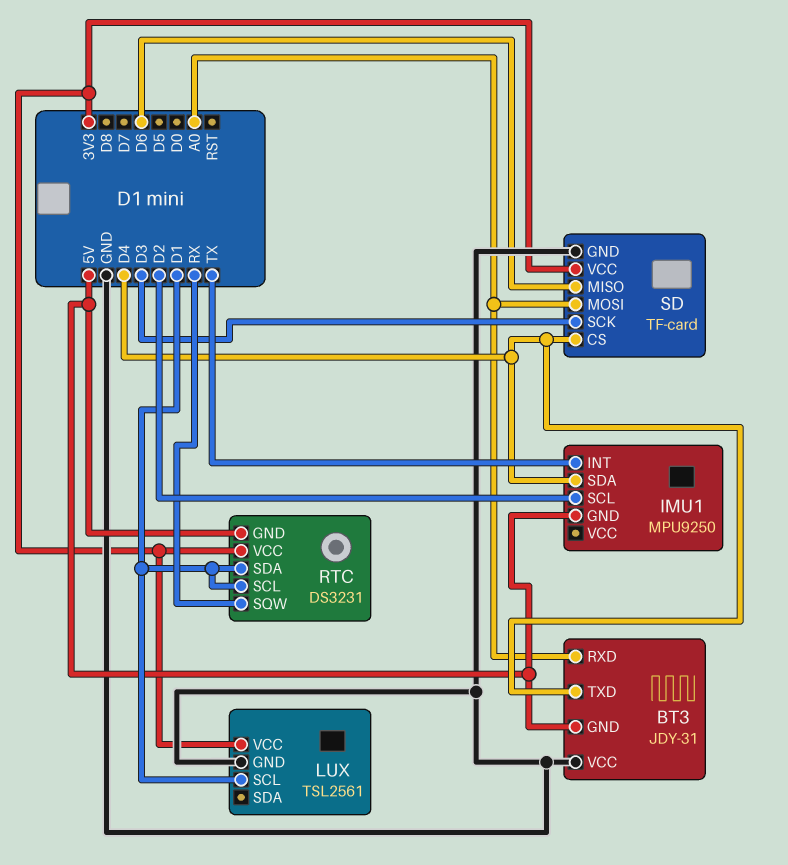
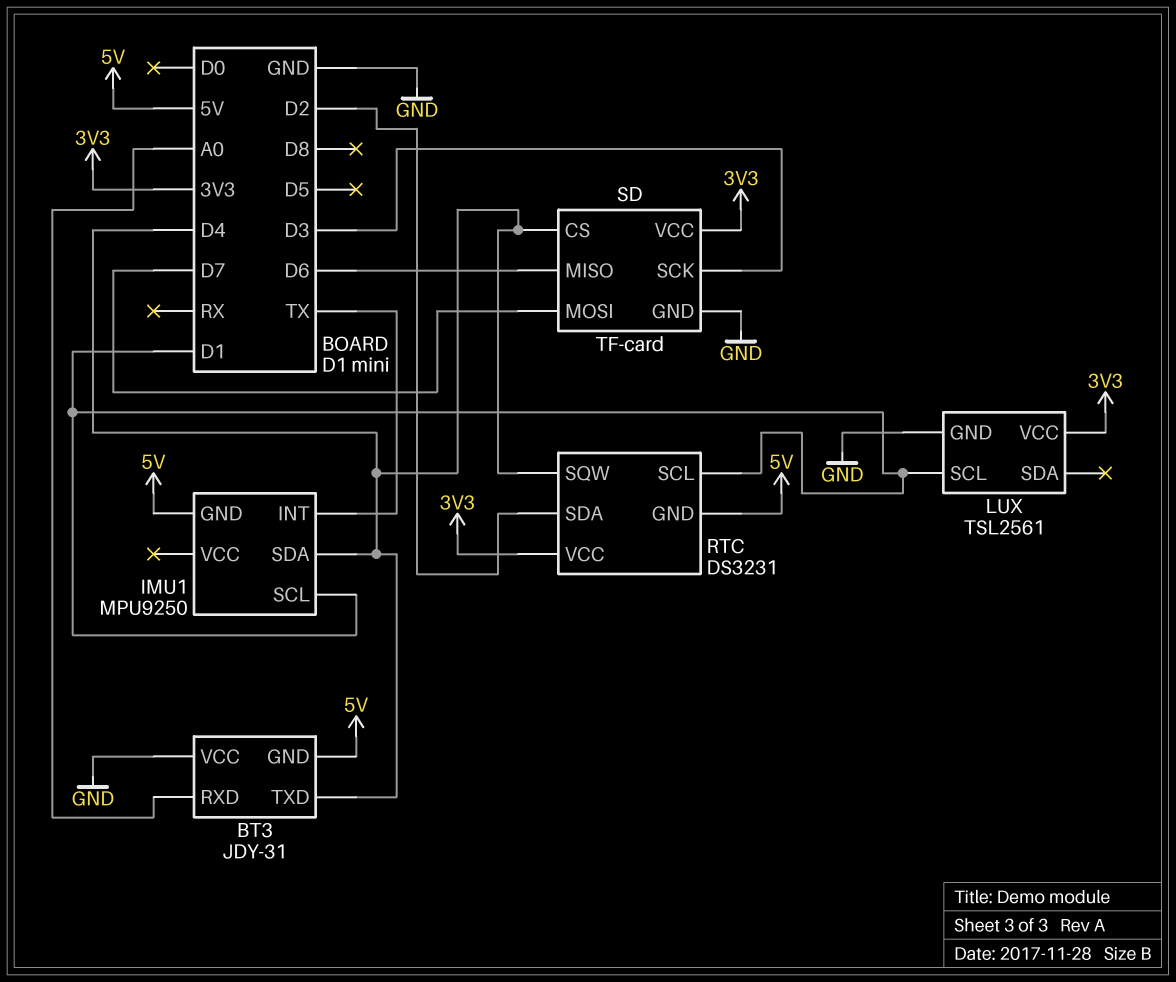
IMU1 pin SCL: D2 -> D1
RTC pin SDA: D1 -> D2
RTC pin SQW: RX -> D4
SD pin MOSI: A0 -> D7

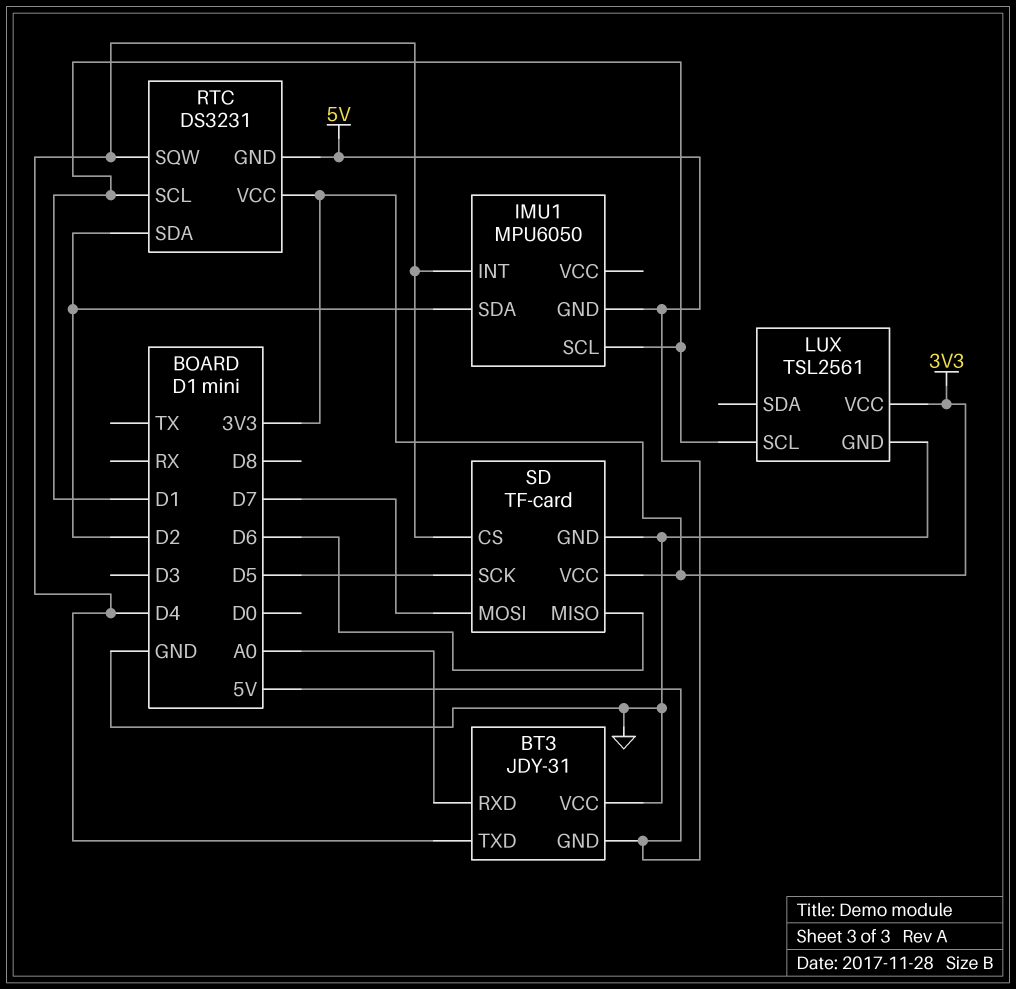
IMU1: MPU9250 -> MPU6050
IMU1 pin INT: TX -> D4
IMU1 pin SDA: D4 -> D2
SD pin SCK: D3 -> D5

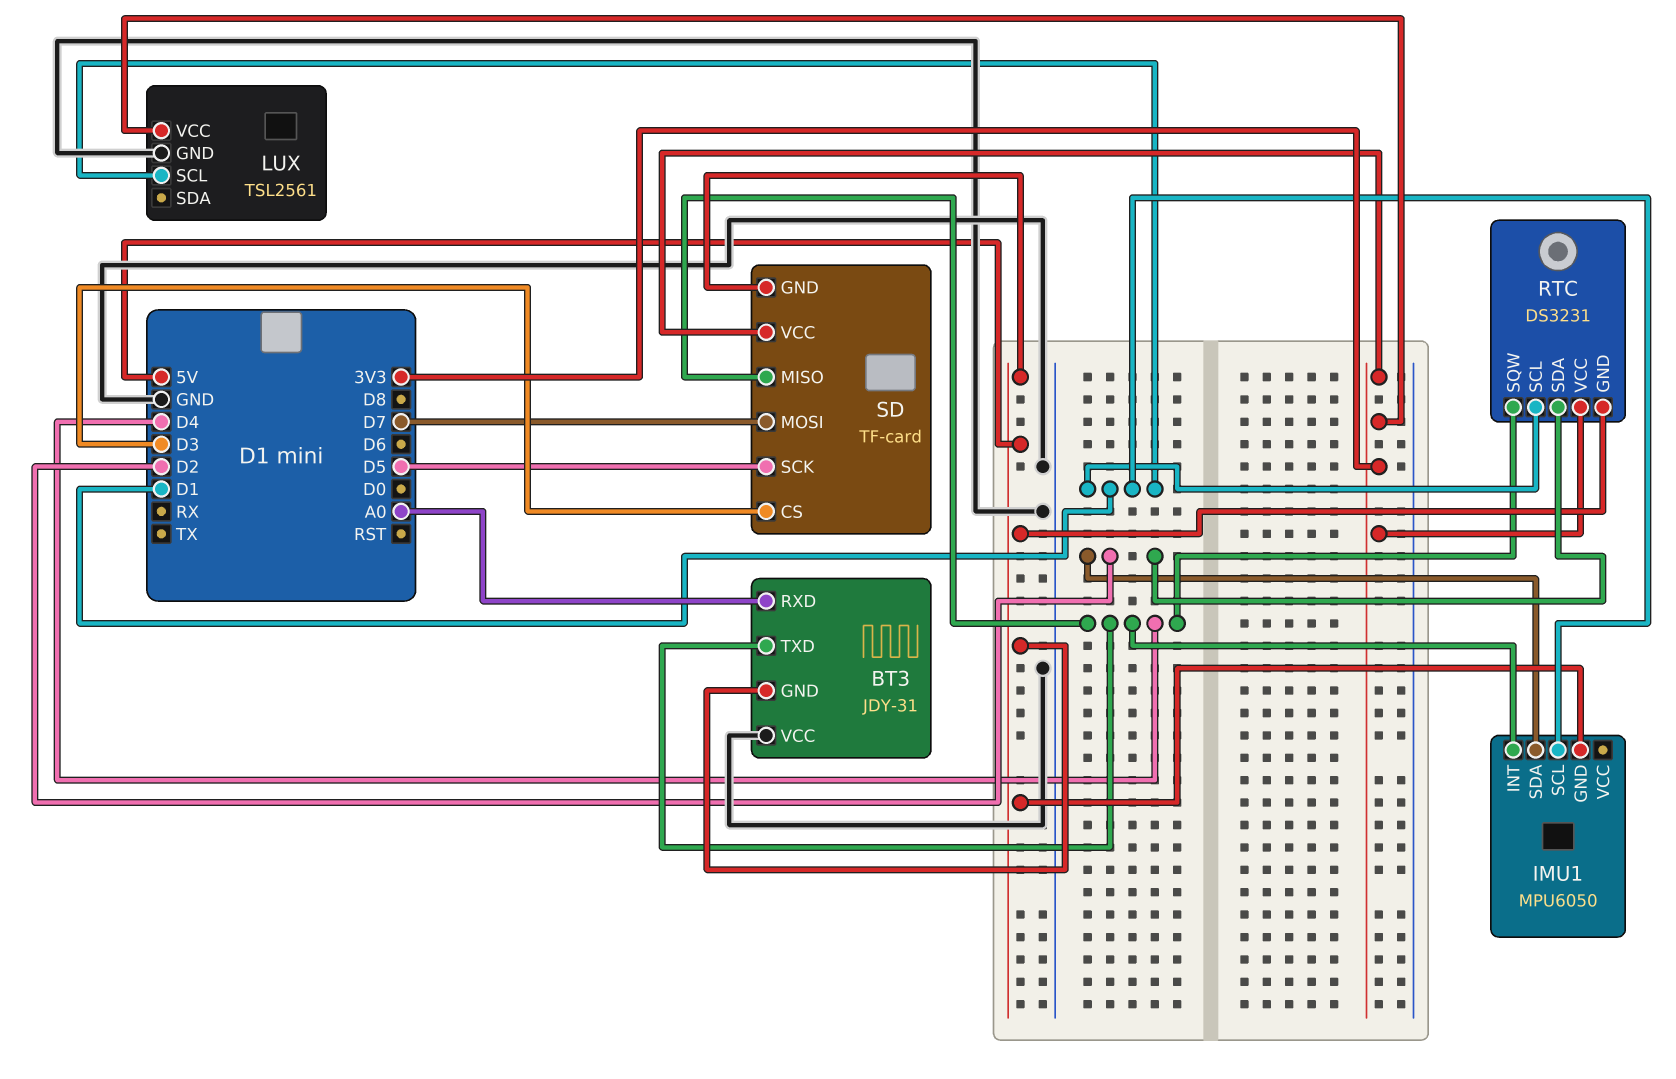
SD pin CS: D4 -> D3
SD pin GND: GND -> 5V
SD pin MISO: D6 -> D4

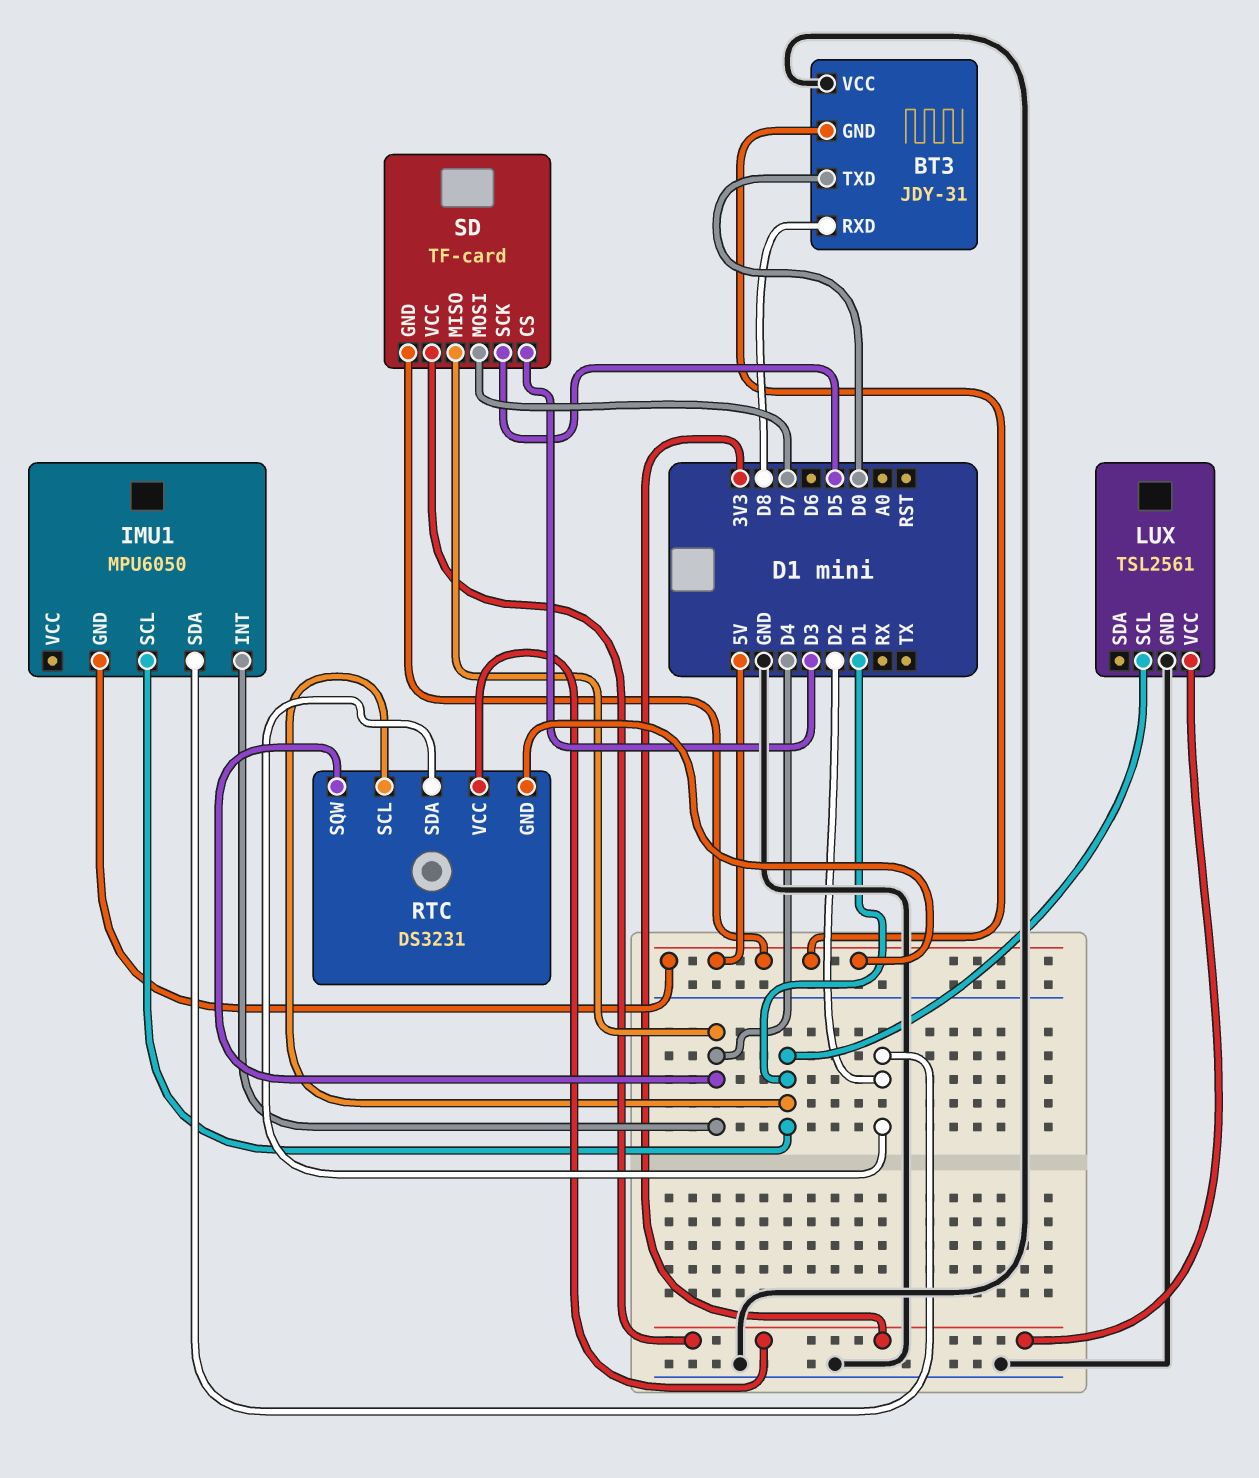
BT3 pin RXD: A0 -> D8
BT3 pin TXD: D4 -> D0

